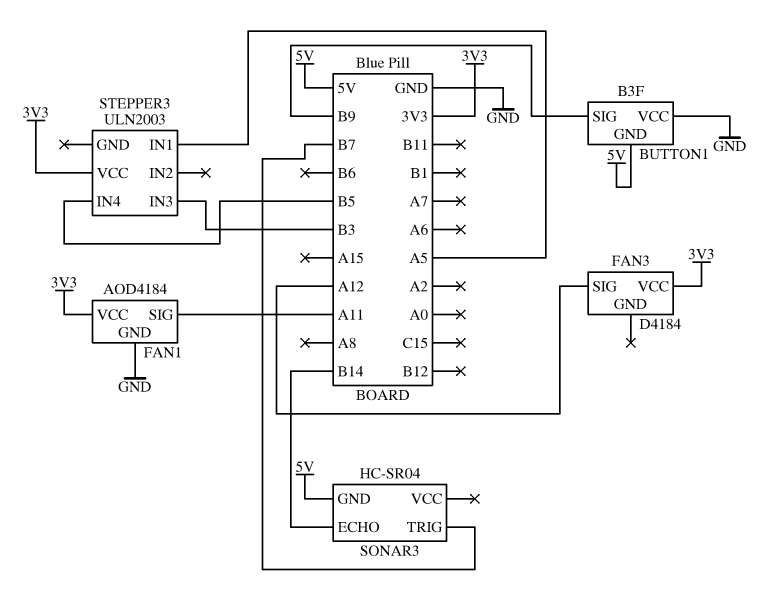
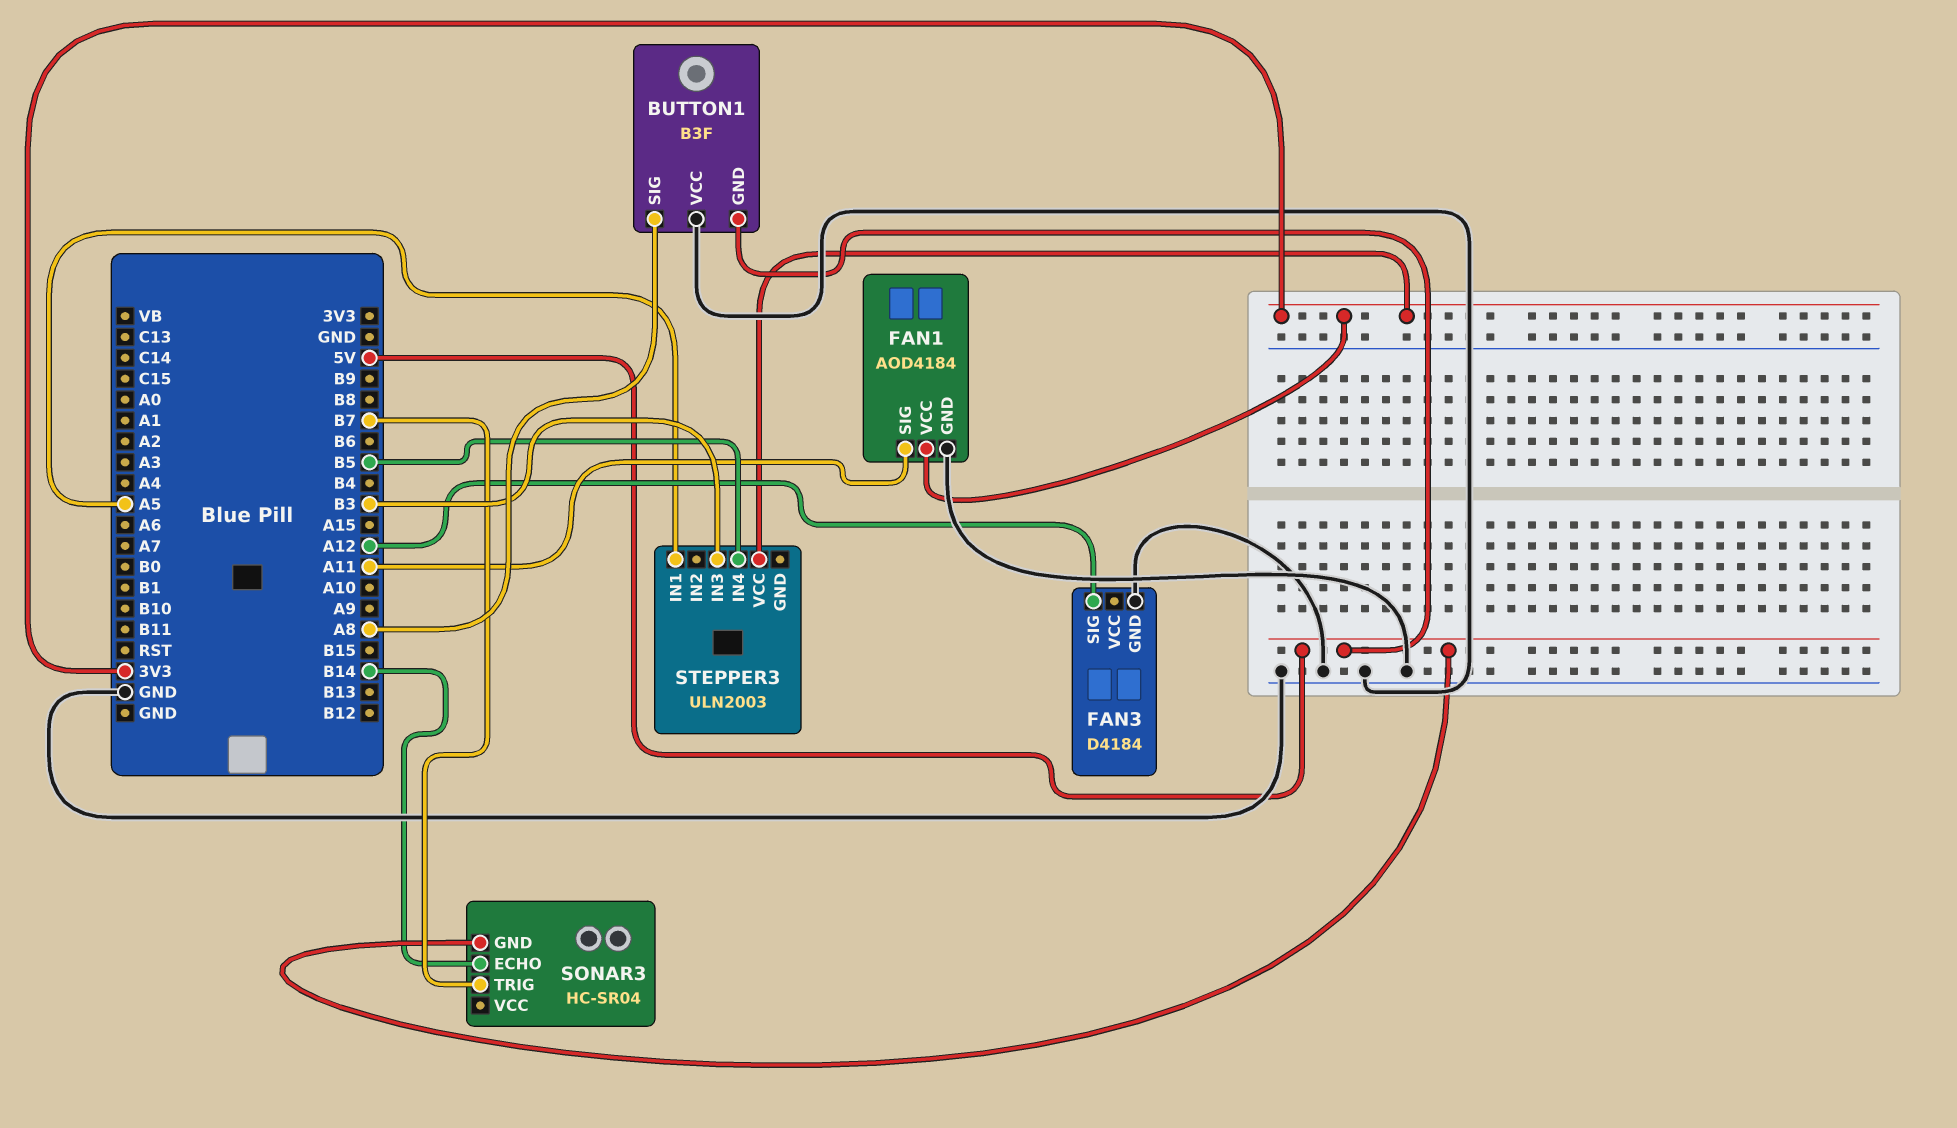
BUTTON1 pin SIG: B9 -> A8
FAN3 pin GND: none -> GND
FAN3 pin VCC: 3V3 -> none

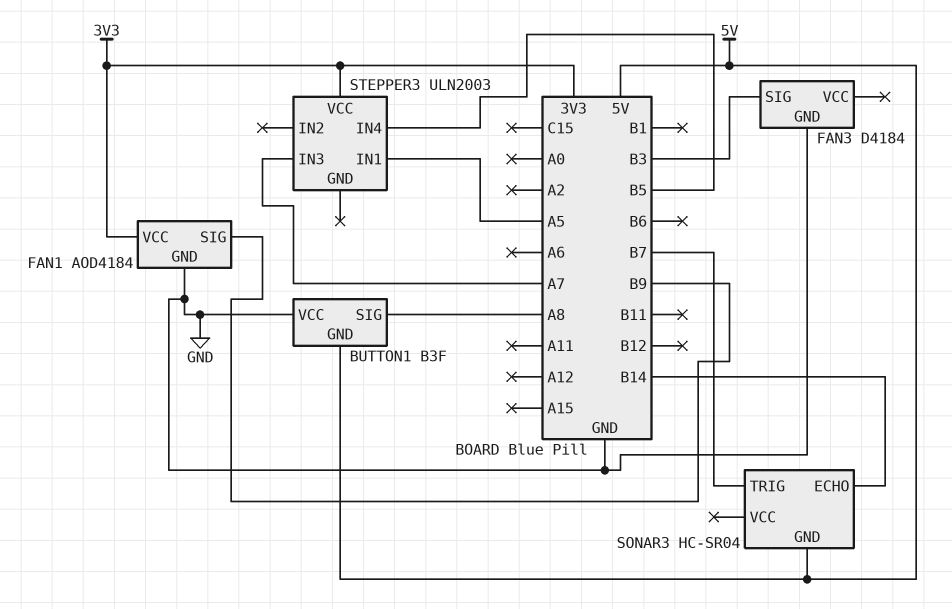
FAN1 pin SIG: A11 -> B9
FAN3 pin SIG: A12 -> B3
STEPPER3 pin IN3: B3 -> A7

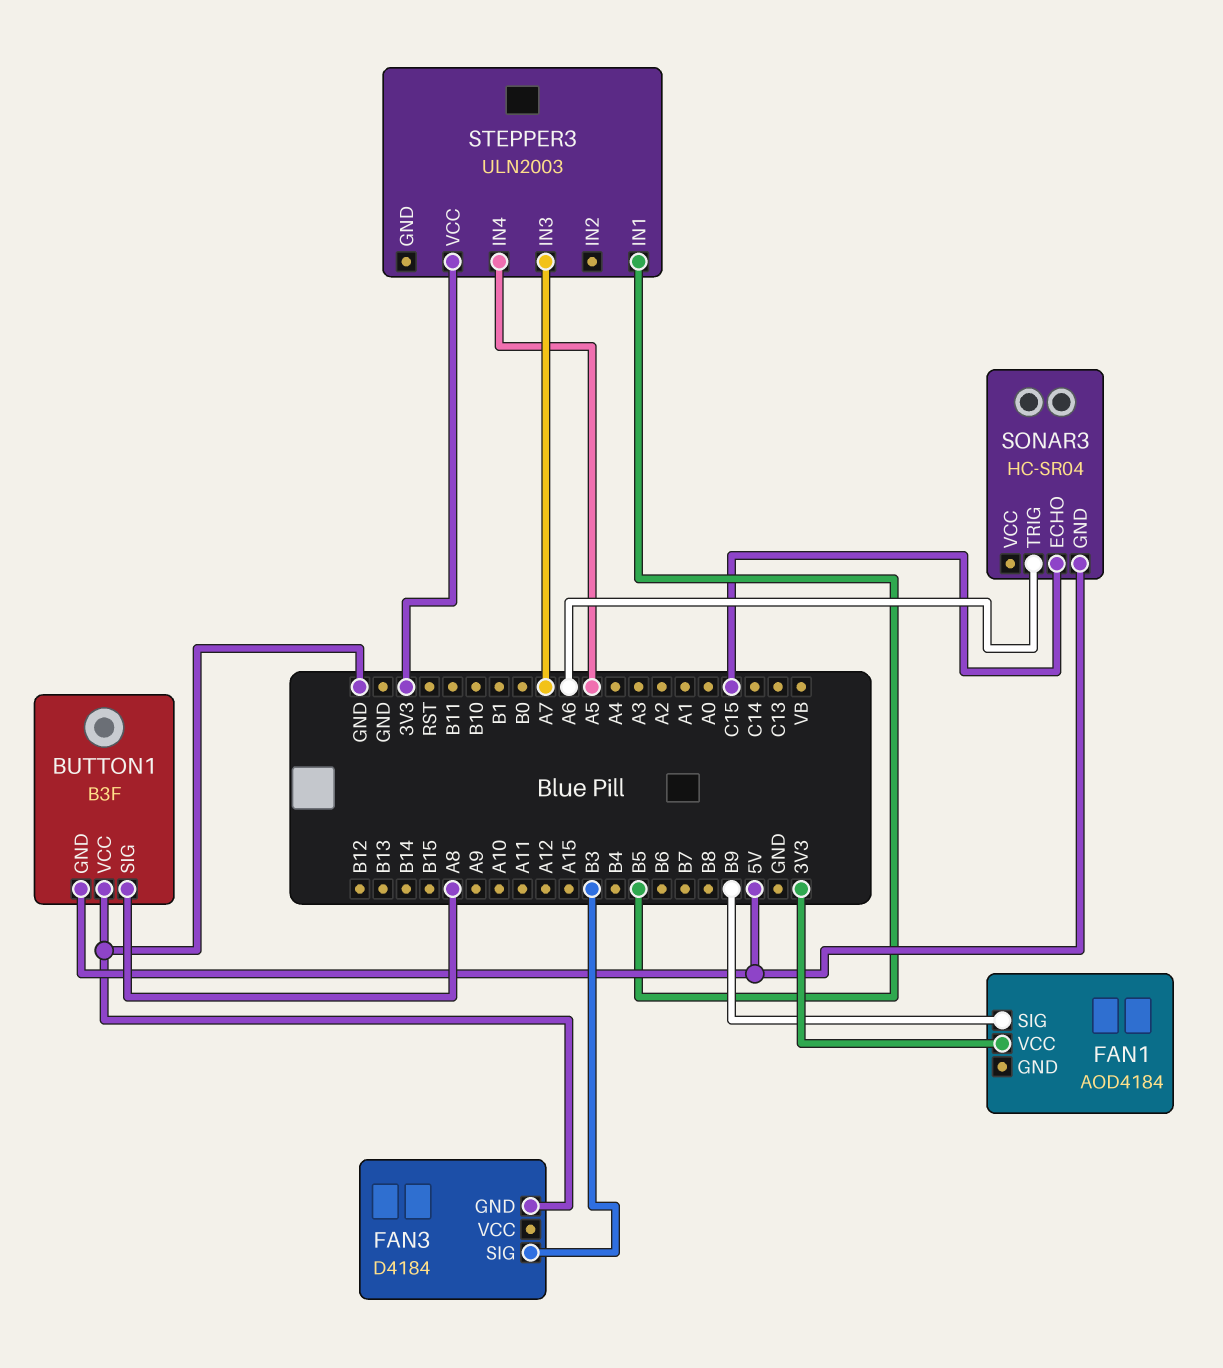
FAN1 pin GND: GND -> none
SONAR3 pin ECHO: B14 -> C15
SONAR3 pin TRIG: B7 -> A6
STEPPER3 pin IN1: A5 -> B5
STEPPER3 pin IN4: B5 -> A5

